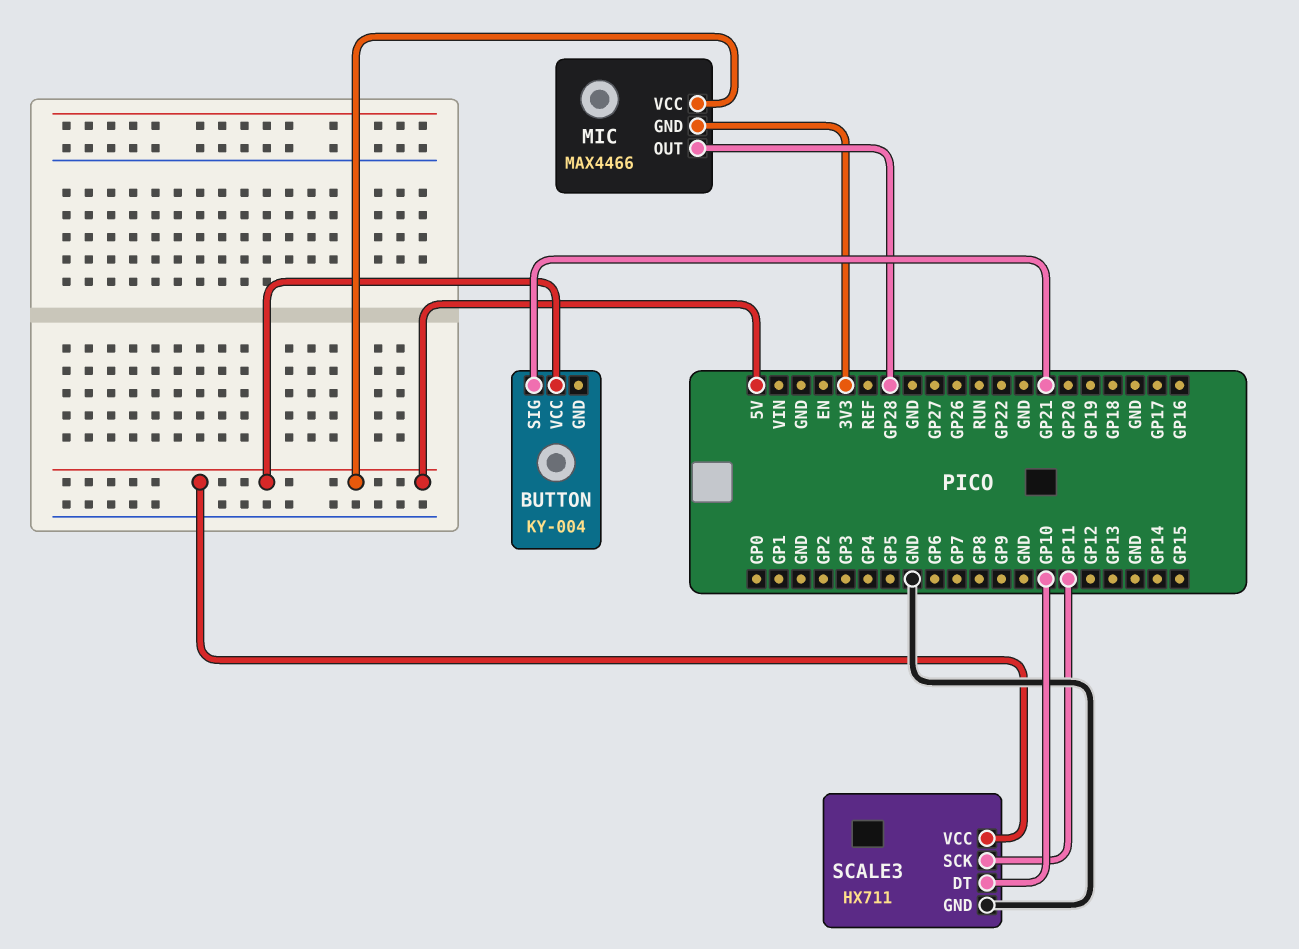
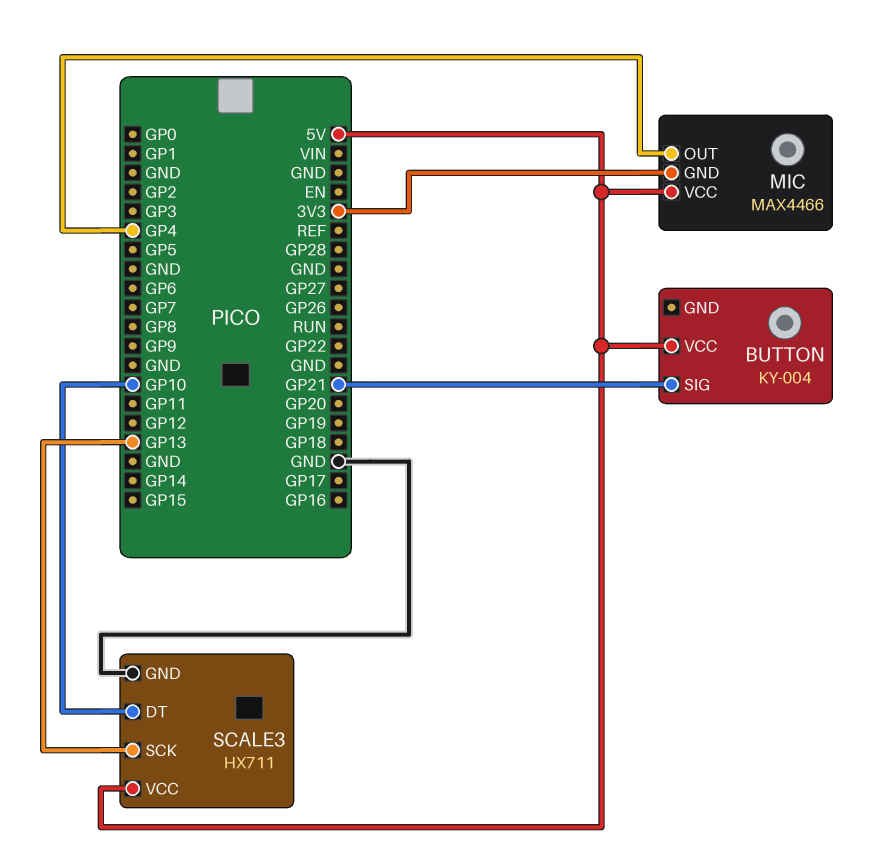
MIC pin OUT: GP28 -> GP4
SCALE3 pin SCK: GP11 -> GP13

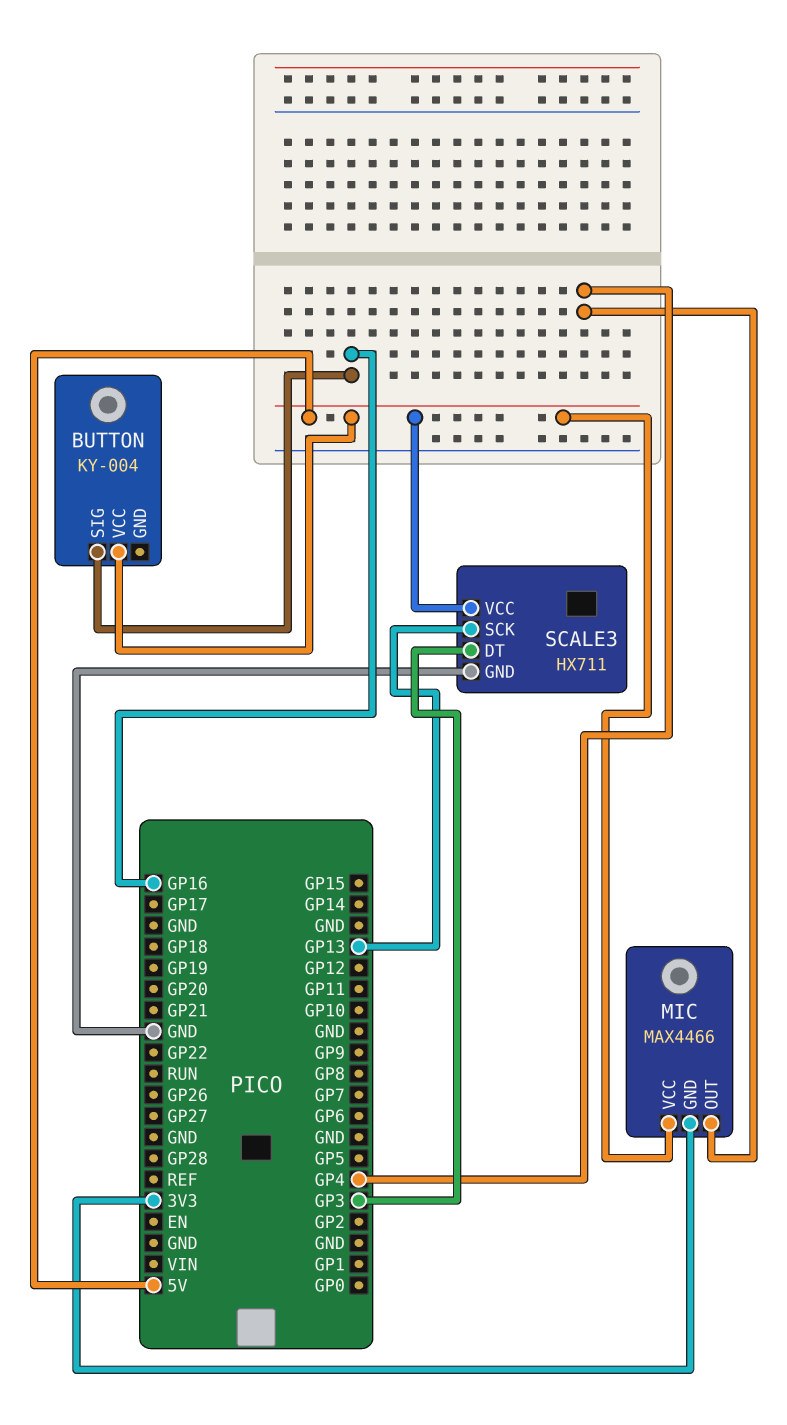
BUTTON pin SIG: GP21 -> GP16
SCALE3 pin DT: GP10 -> GP3

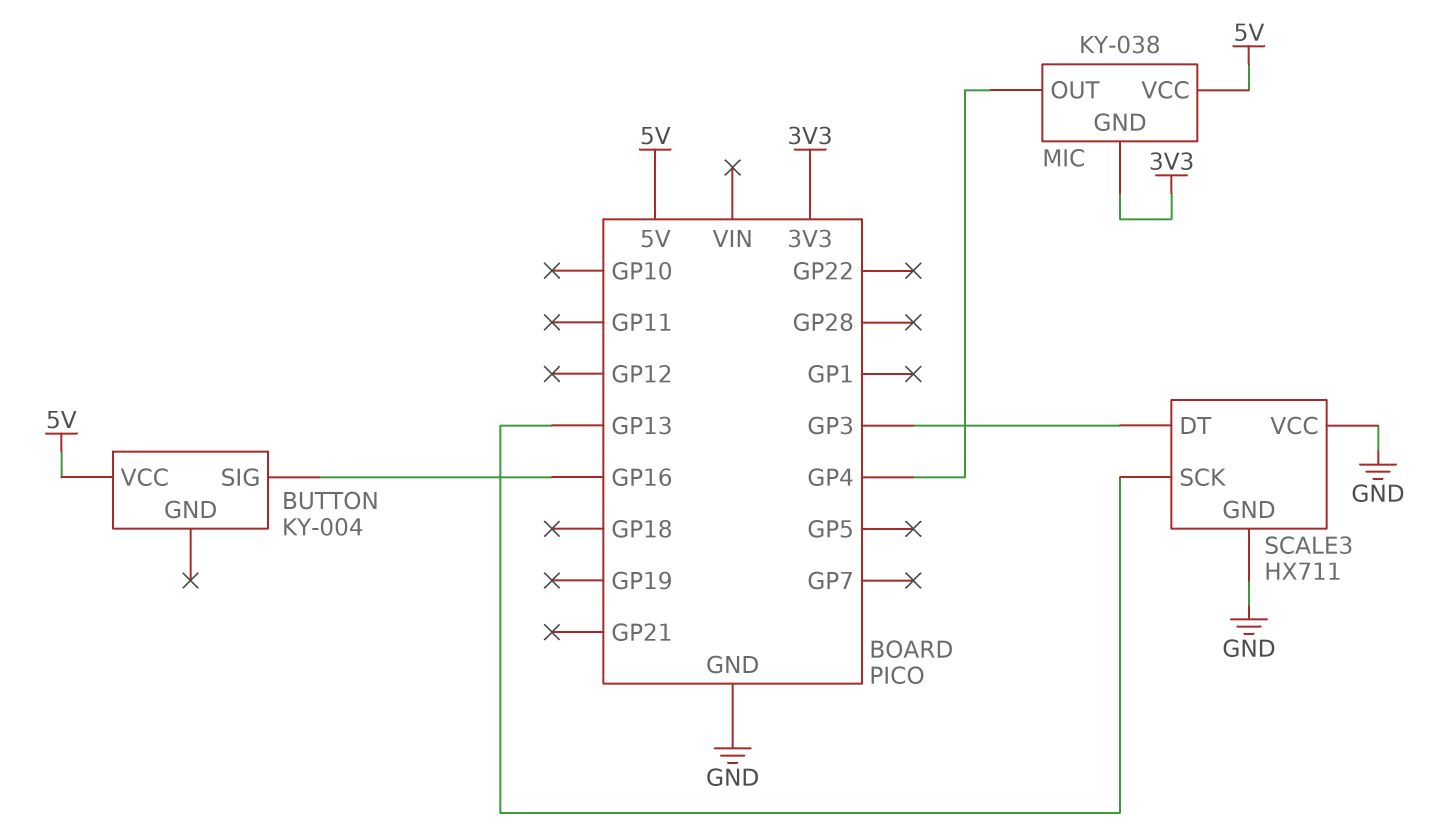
MIC: MAX4466 -> KY-038
SCALE3 pin VCC: 5V -> GND

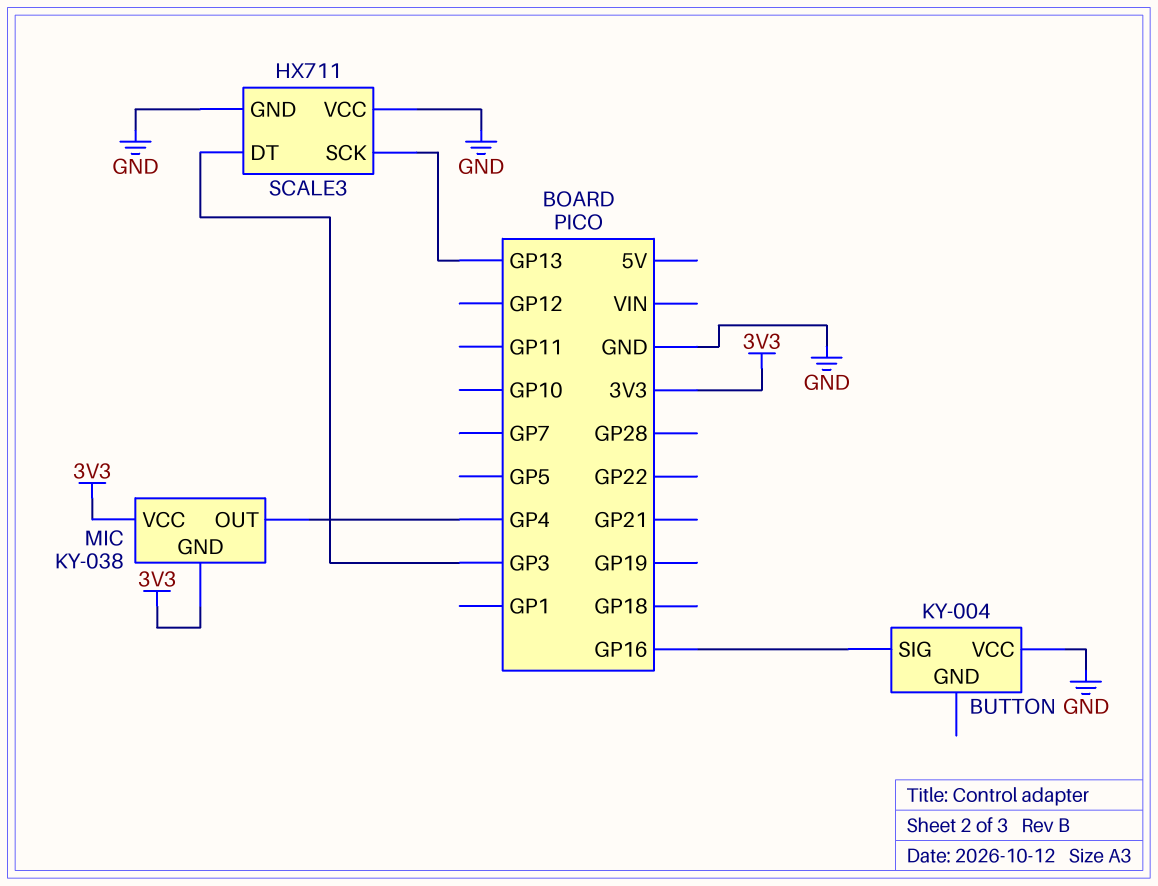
BUTTON pin VCC: 5V -> GND
MIC pin VCC: 5V -> 3V3

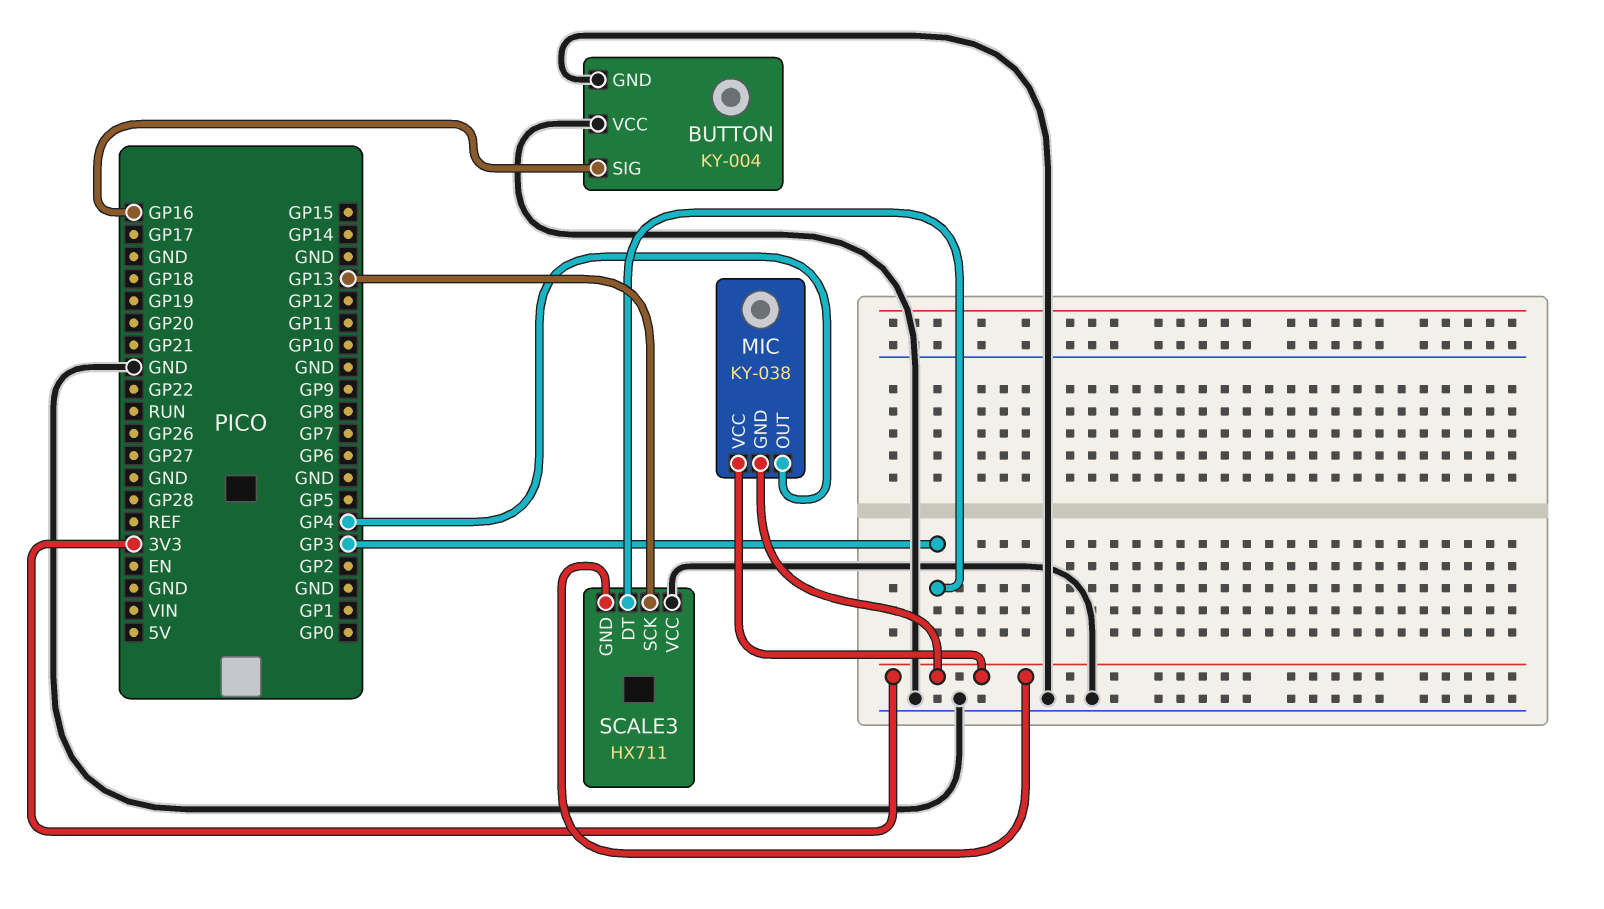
BUTTON pin GND: none -> GND
SCALE3 pin GND: GND -> 3V3

